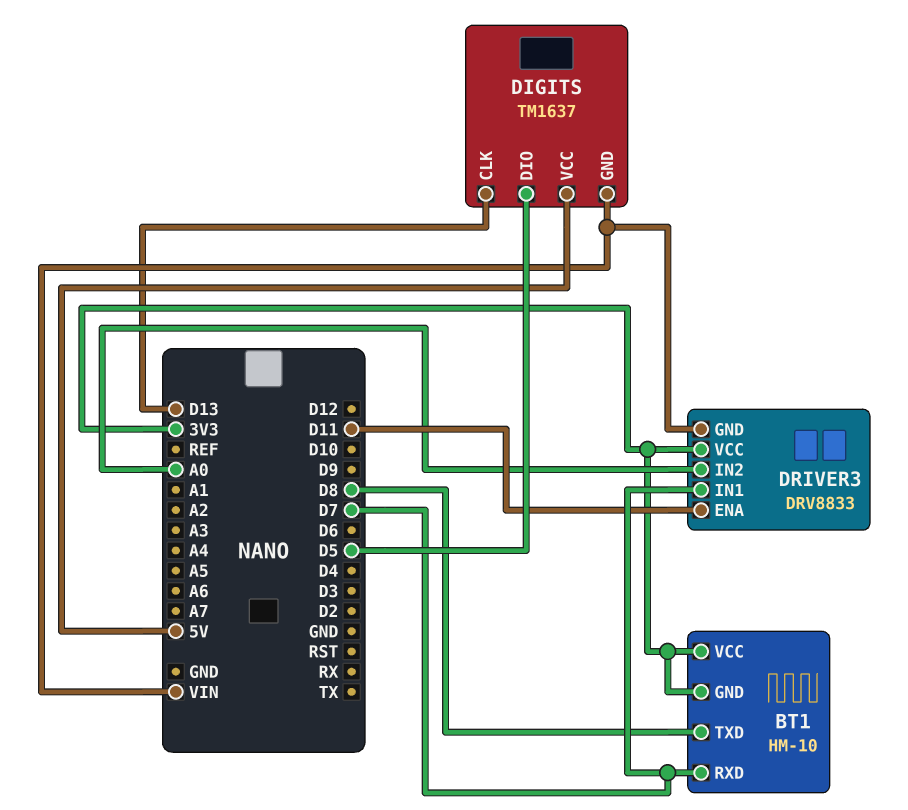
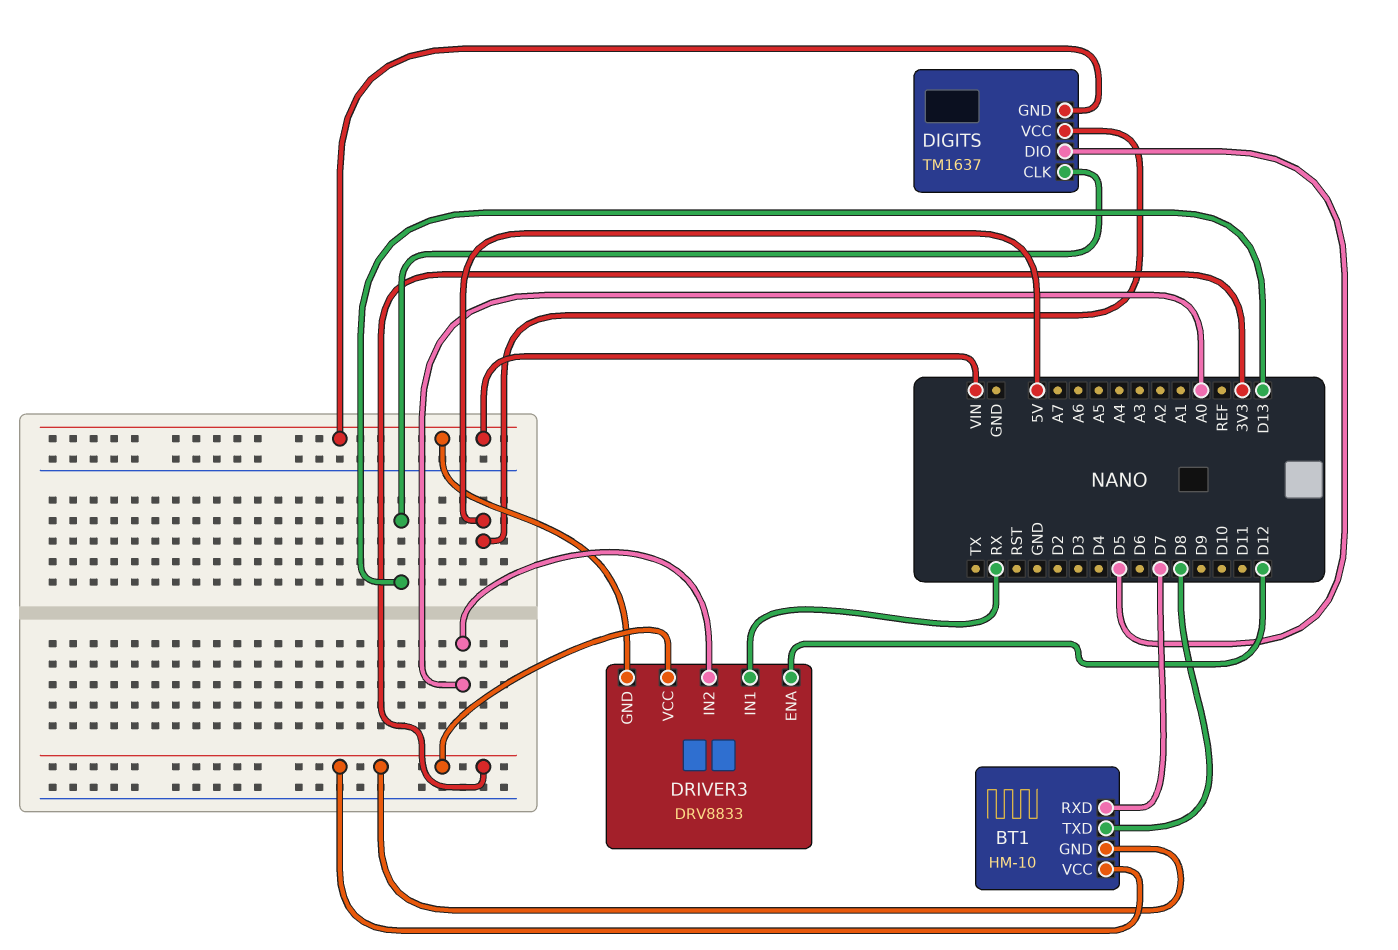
DRIVER3 pin ENA: D11 -> D12
DRIVER3 pin IN1: D7 -> RX

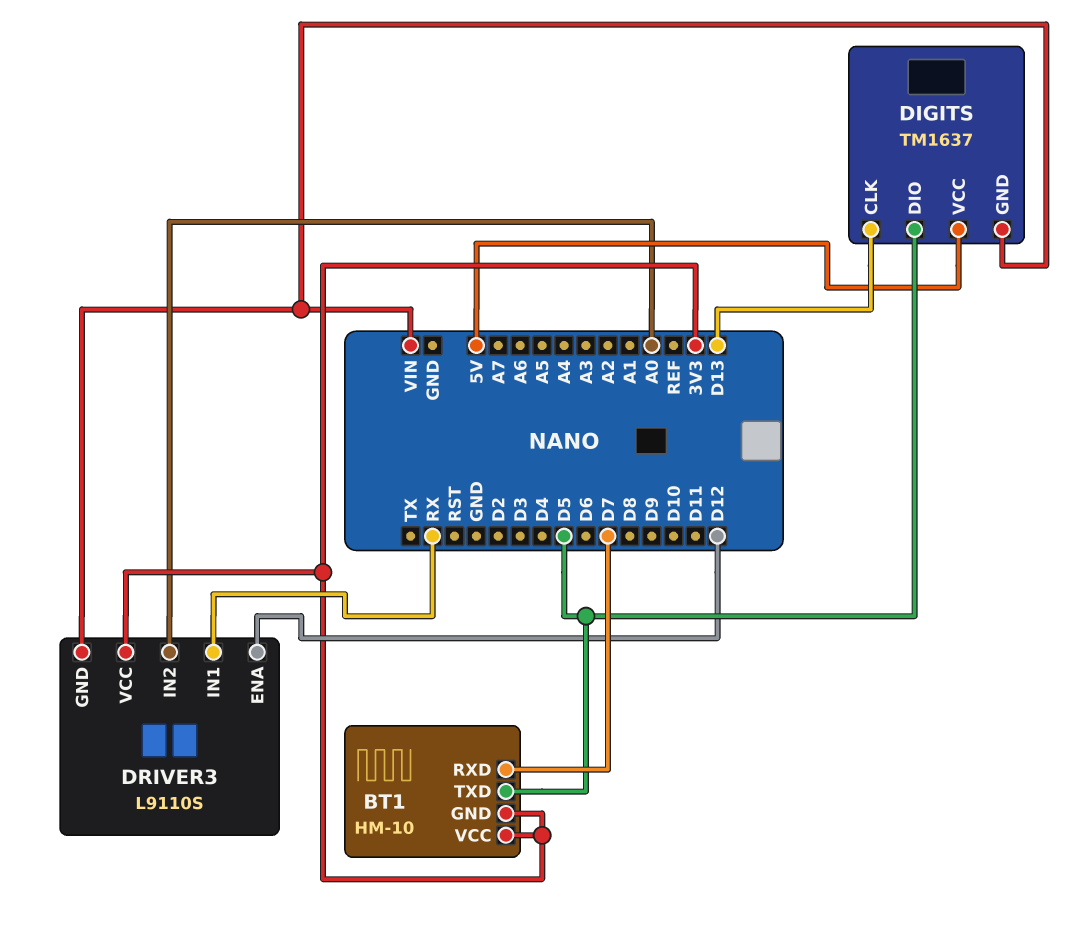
BT1 pin TXD: D8 -> D5
DRIVER3: DRV8833 -> L9110S

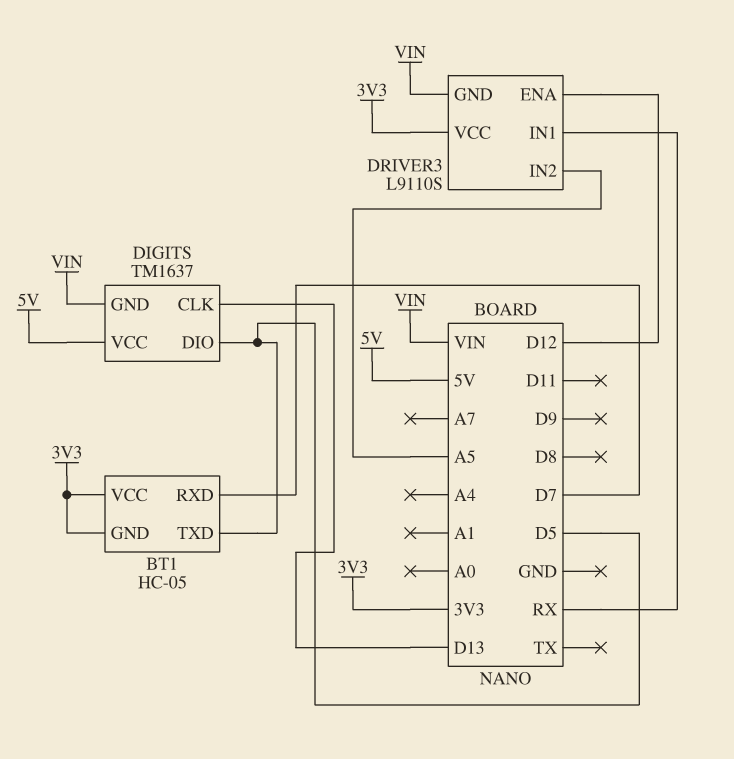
BT1: HM-10 -> HC-05
DRIVER3 pin IN2: A0 -> A5

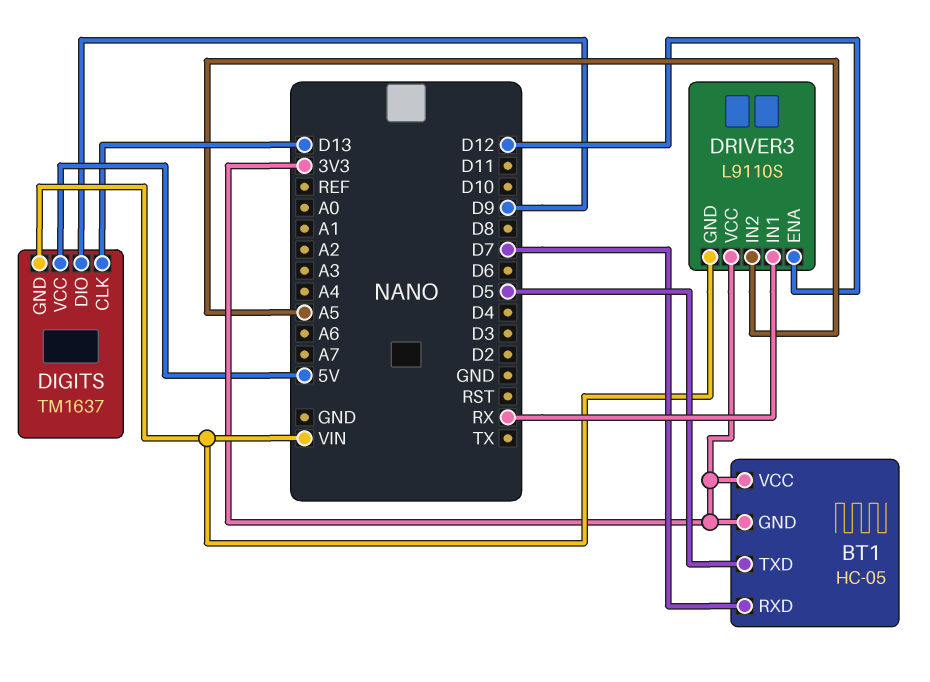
DIGITS pin DIO: D5 -> D9

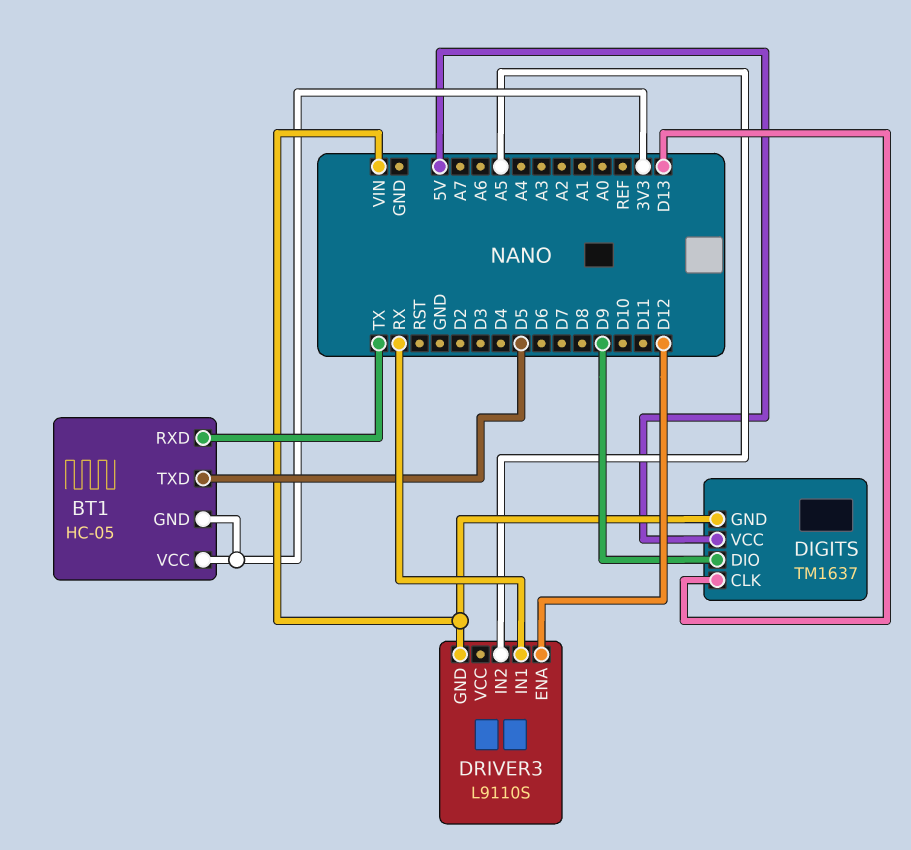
BT1 pin RXD: D7 -> TX
DRIVER3 pin VCC: 3V3 -> none

